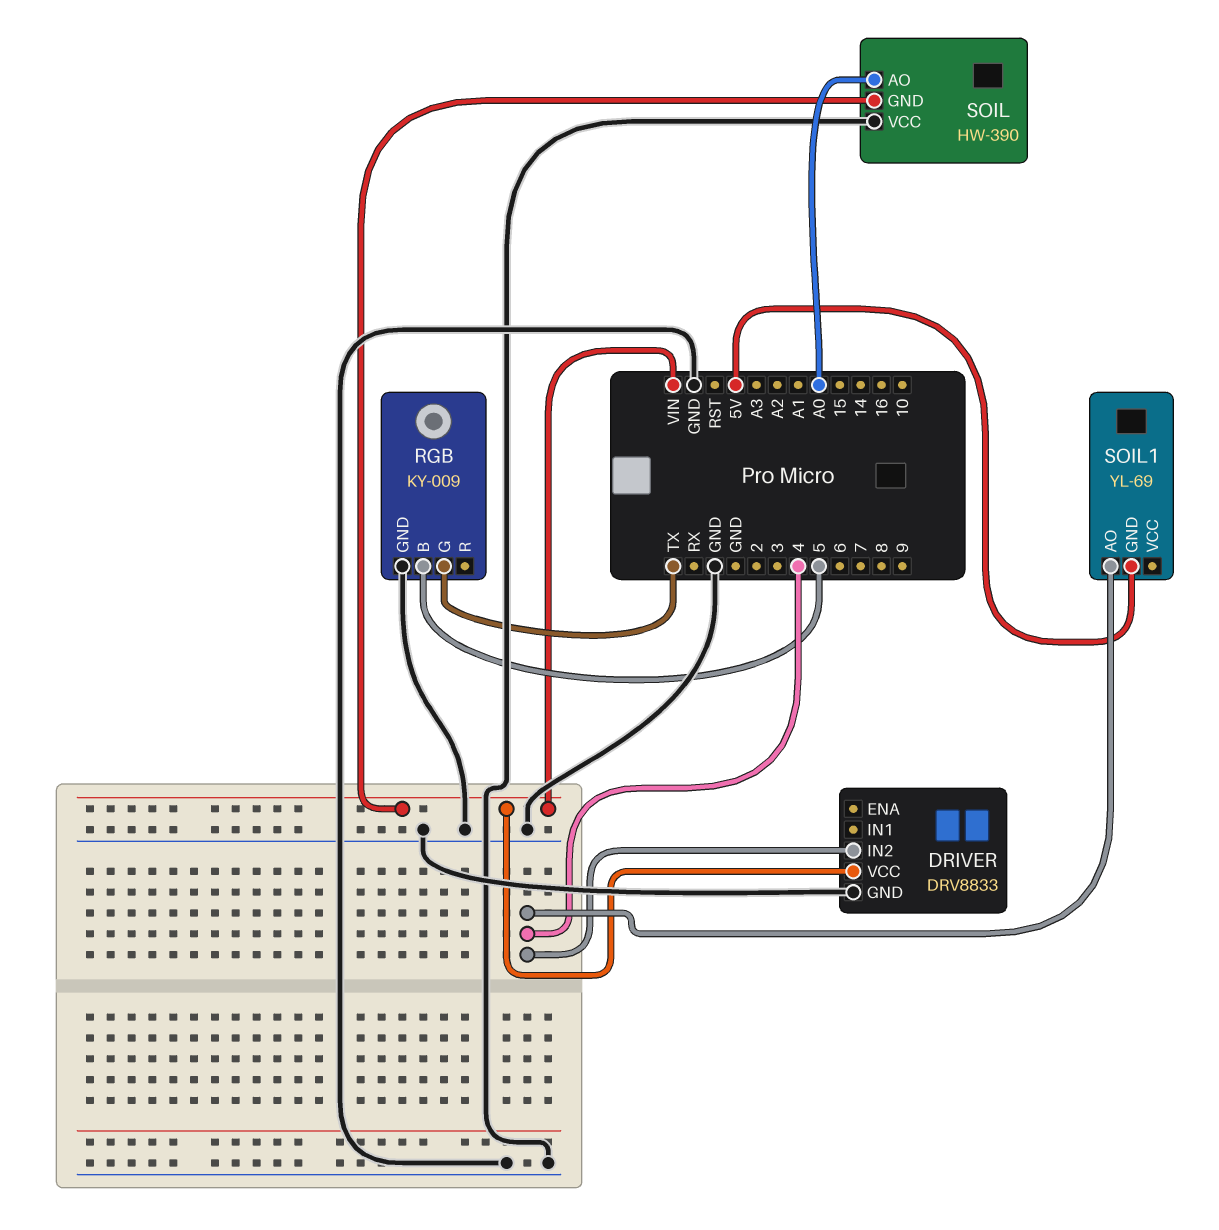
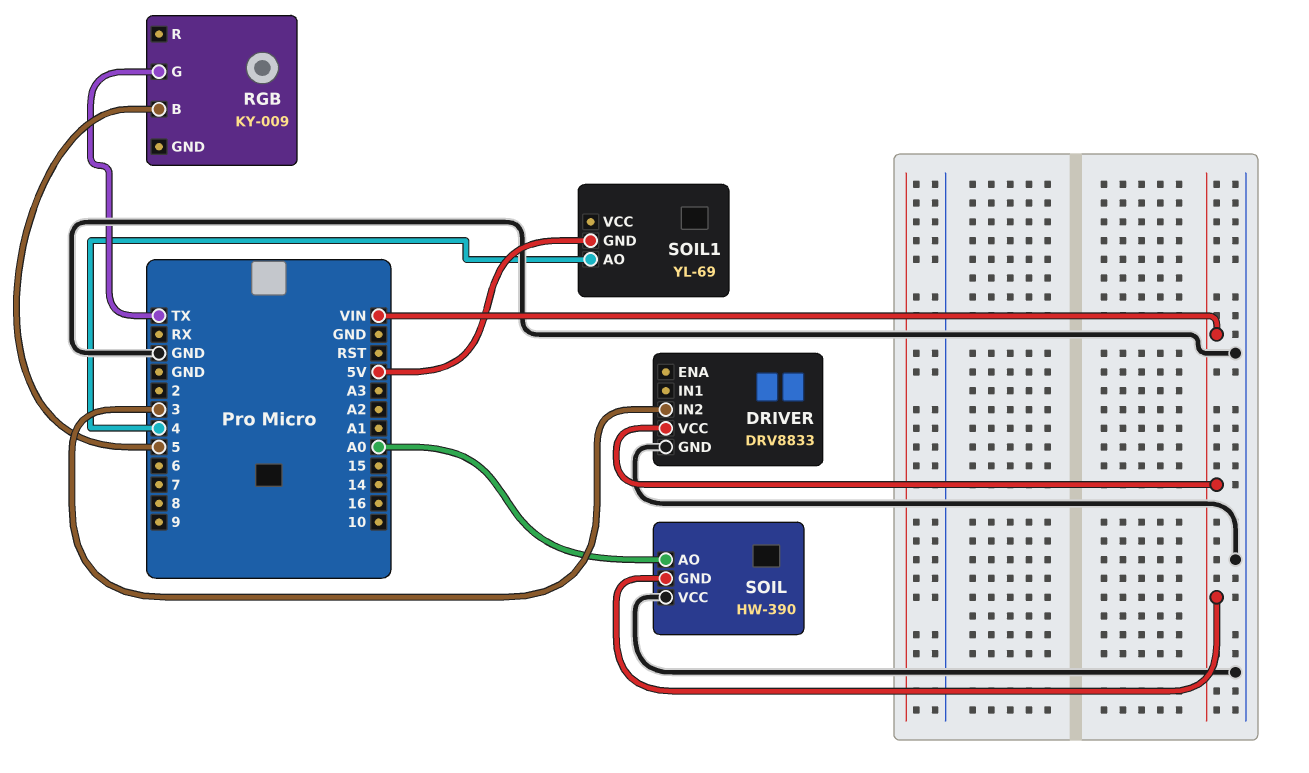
DRIVER pin IN2: 4 -> 3
RGB pin GND: GND -> none

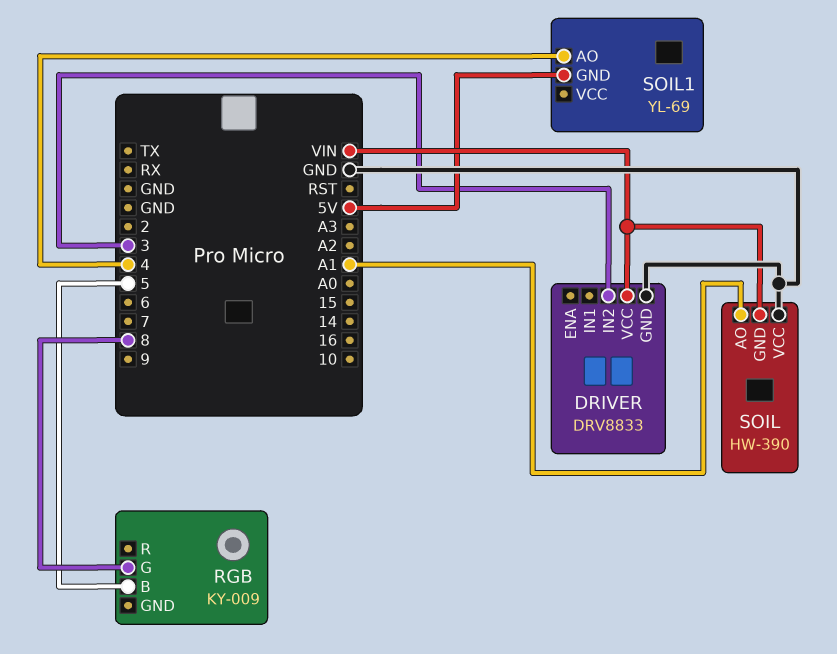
RGB pin G: TX -> 8
SOIL pin AO: A0 -> A1

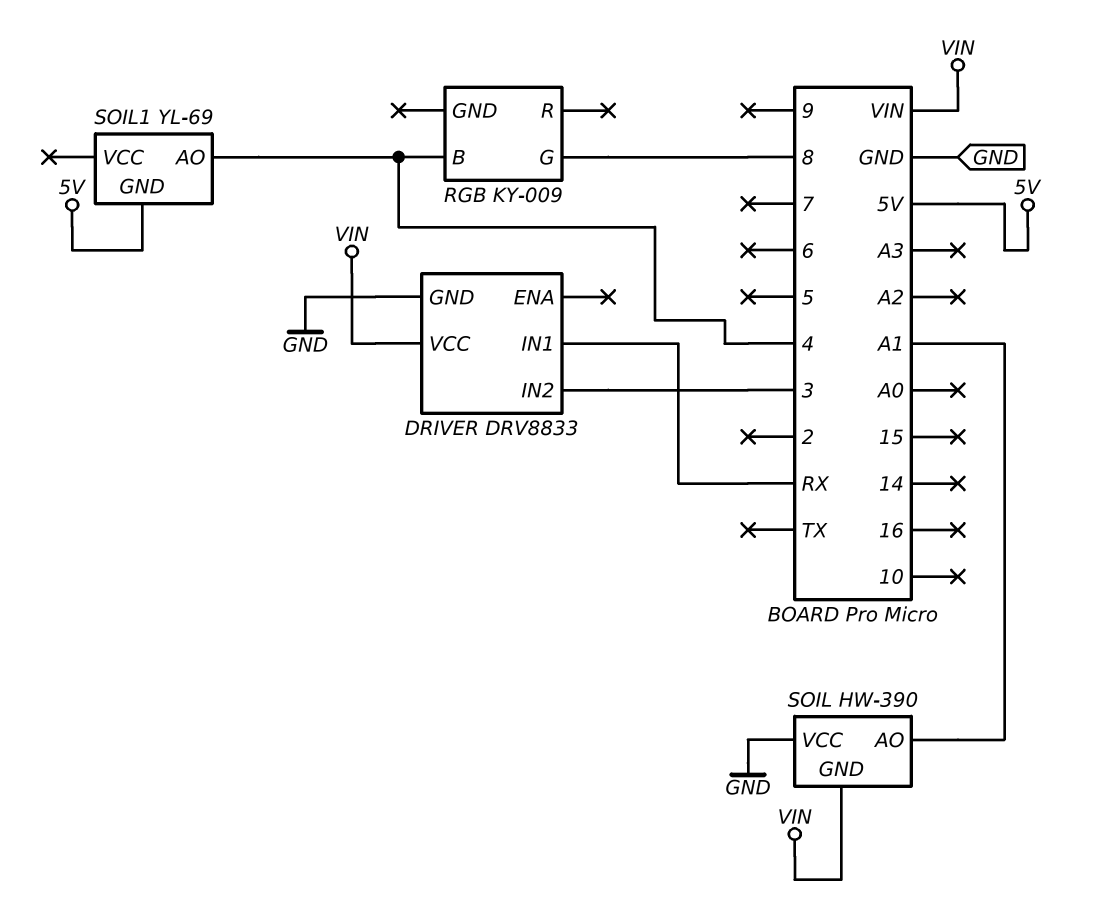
DRIVER pin IN1: none -> RX
RGB pin B: 5 -> 4

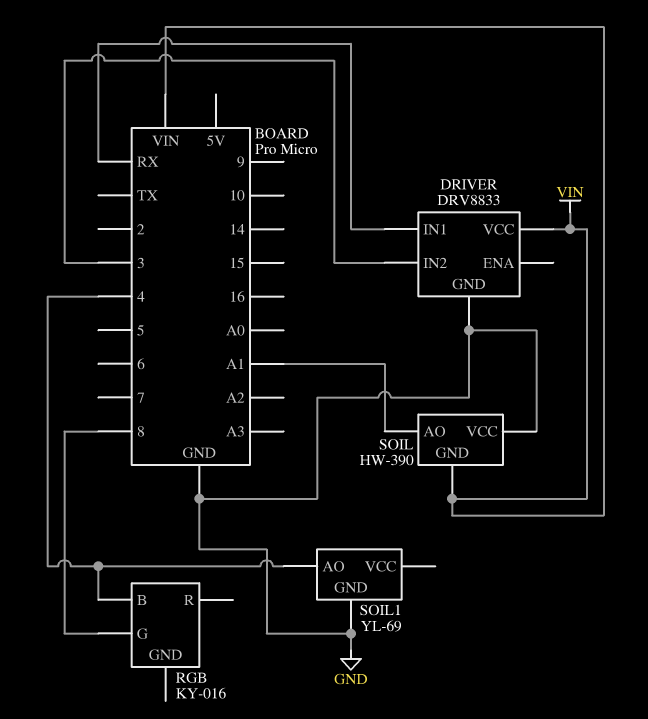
RGB: KY-009 -> KY-016
SOIL1 pin GND: 5V -> GND

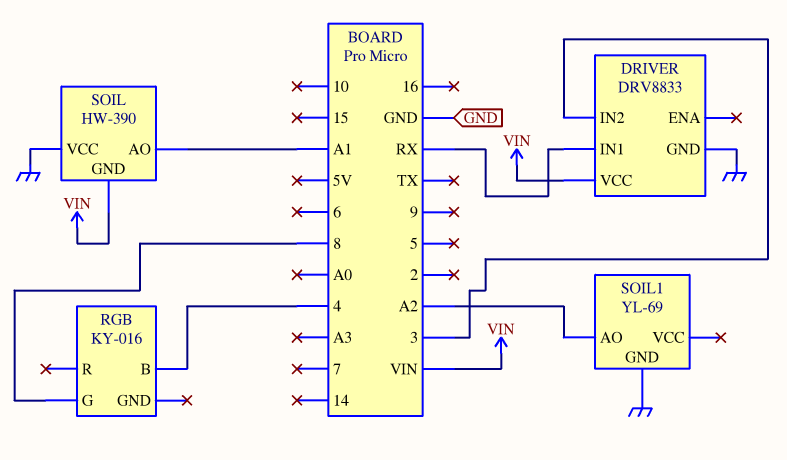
SOIL1 pin AO: 4 -> A2

